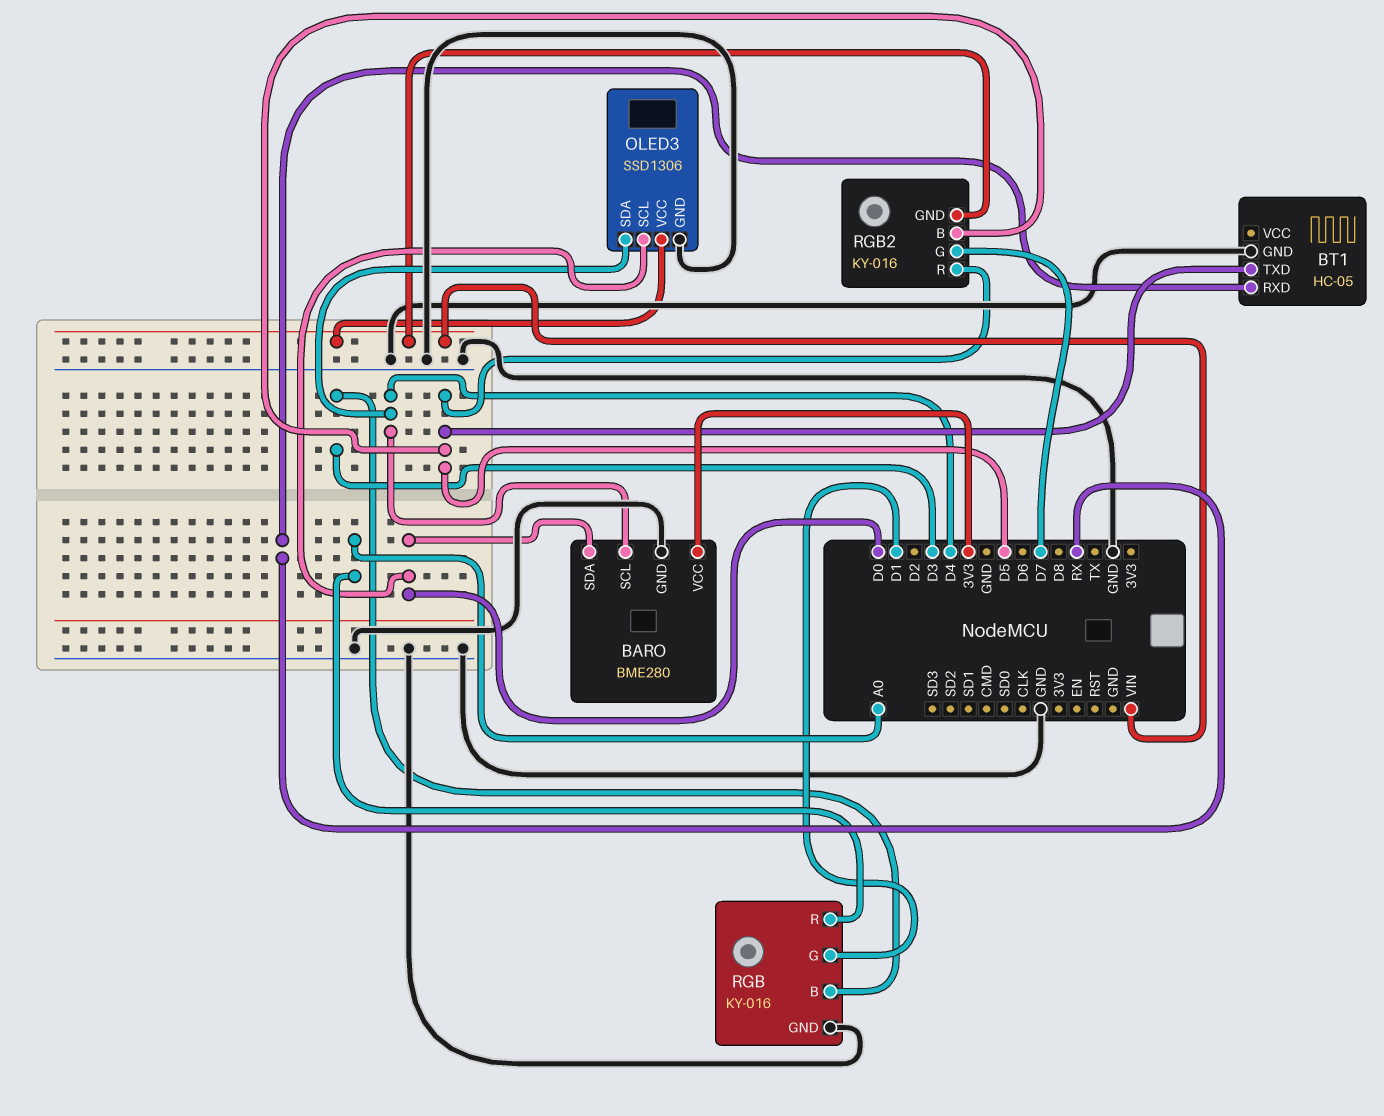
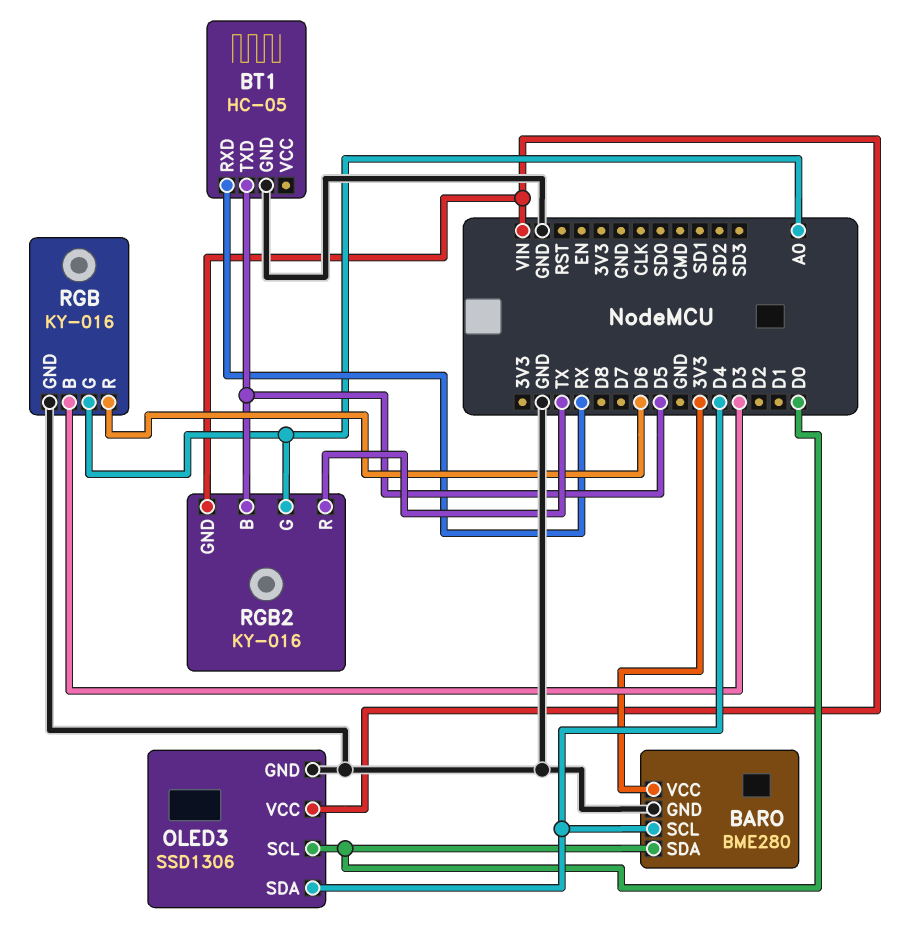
RGB pin G: D1 -> A0
RGB pin R: A0 -> D6
RGB2 pin G: D7 -> A0
RGB2 pin R: D5 -> TX

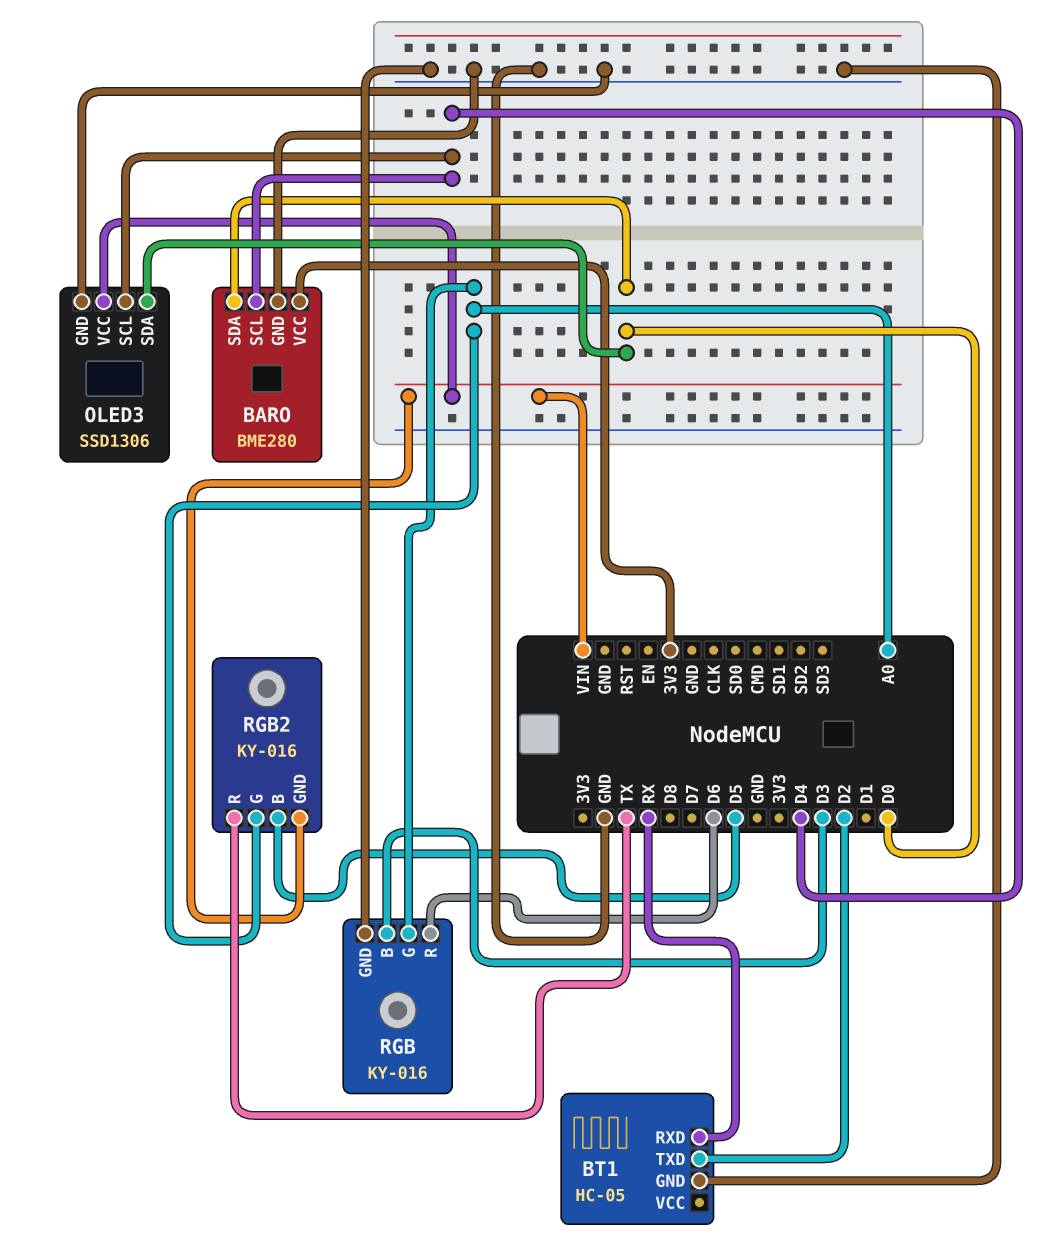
BT1 pin TXD: D5 -> D2
OLED3 pin SCL: D0 -> D4
OLED3 pin SDA: D4 -> D0

